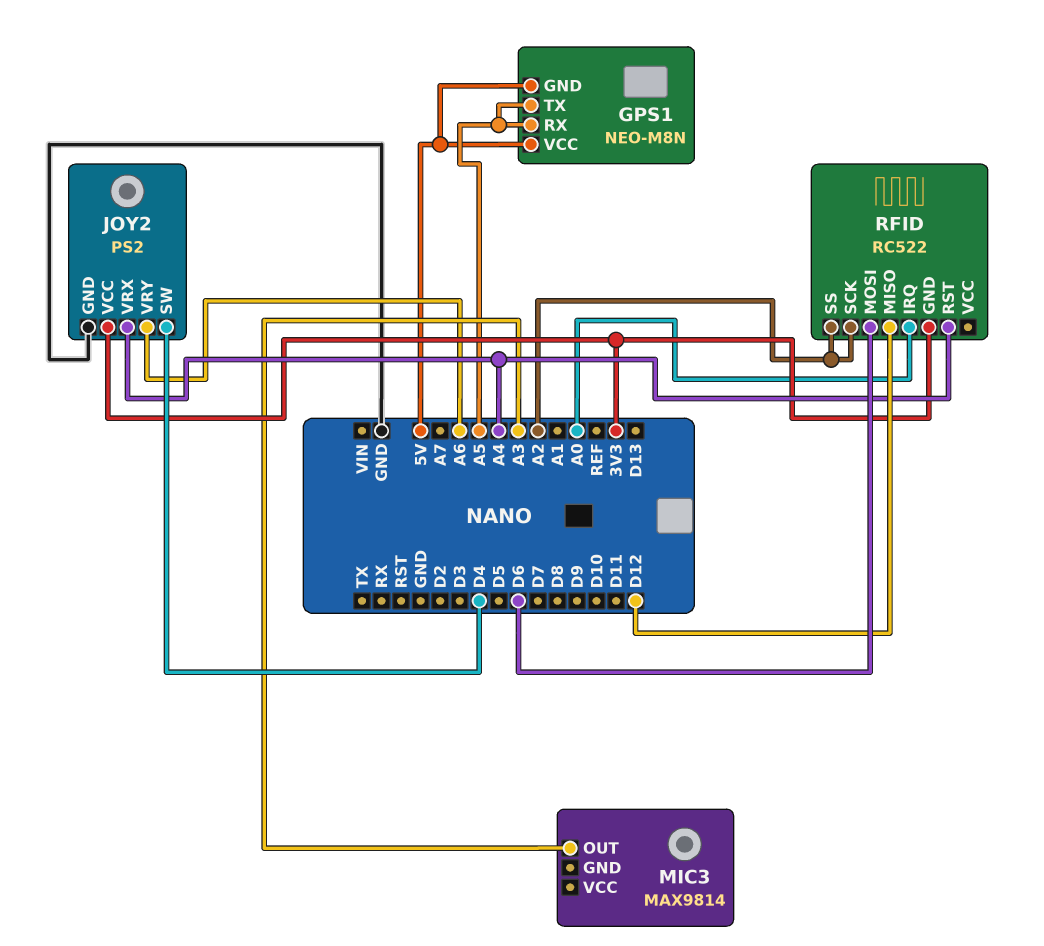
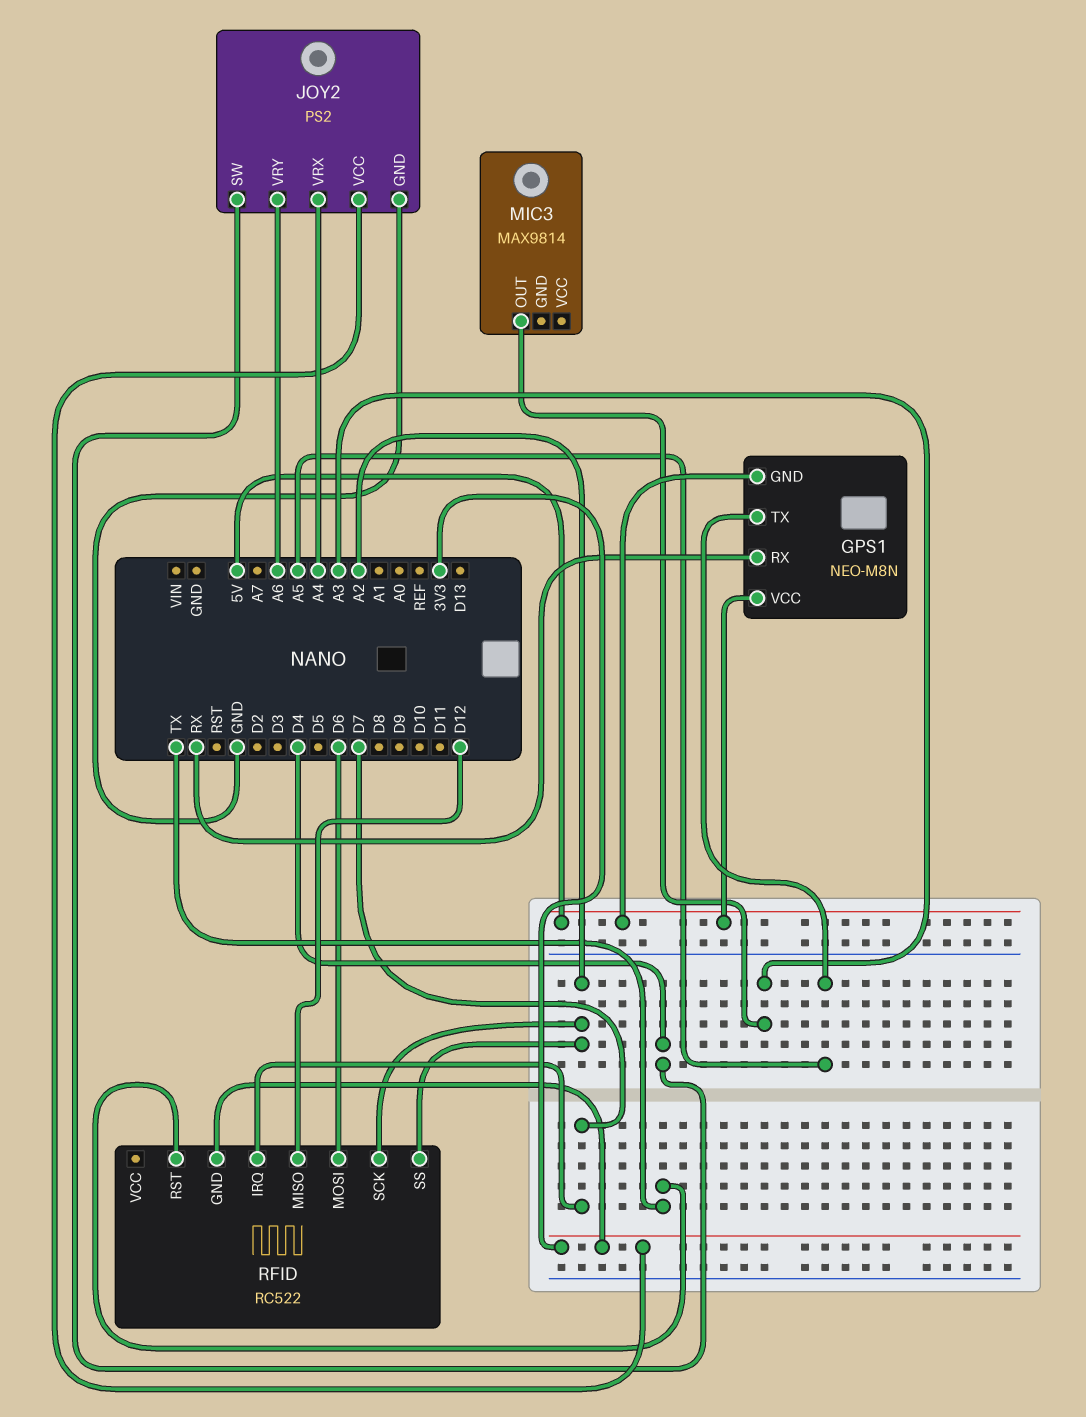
GPS1 pin RX: A5 -> RX
RFID pin IRQ: A0 -> D7
RFID pin RST: A4 -> TX

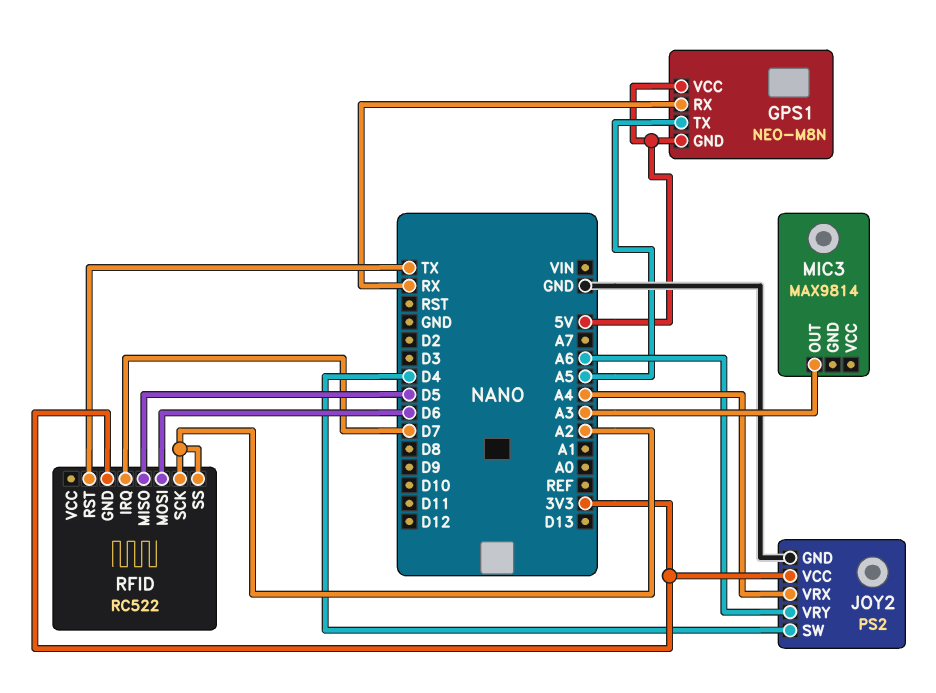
RFID pin MISO: D12 -> D5

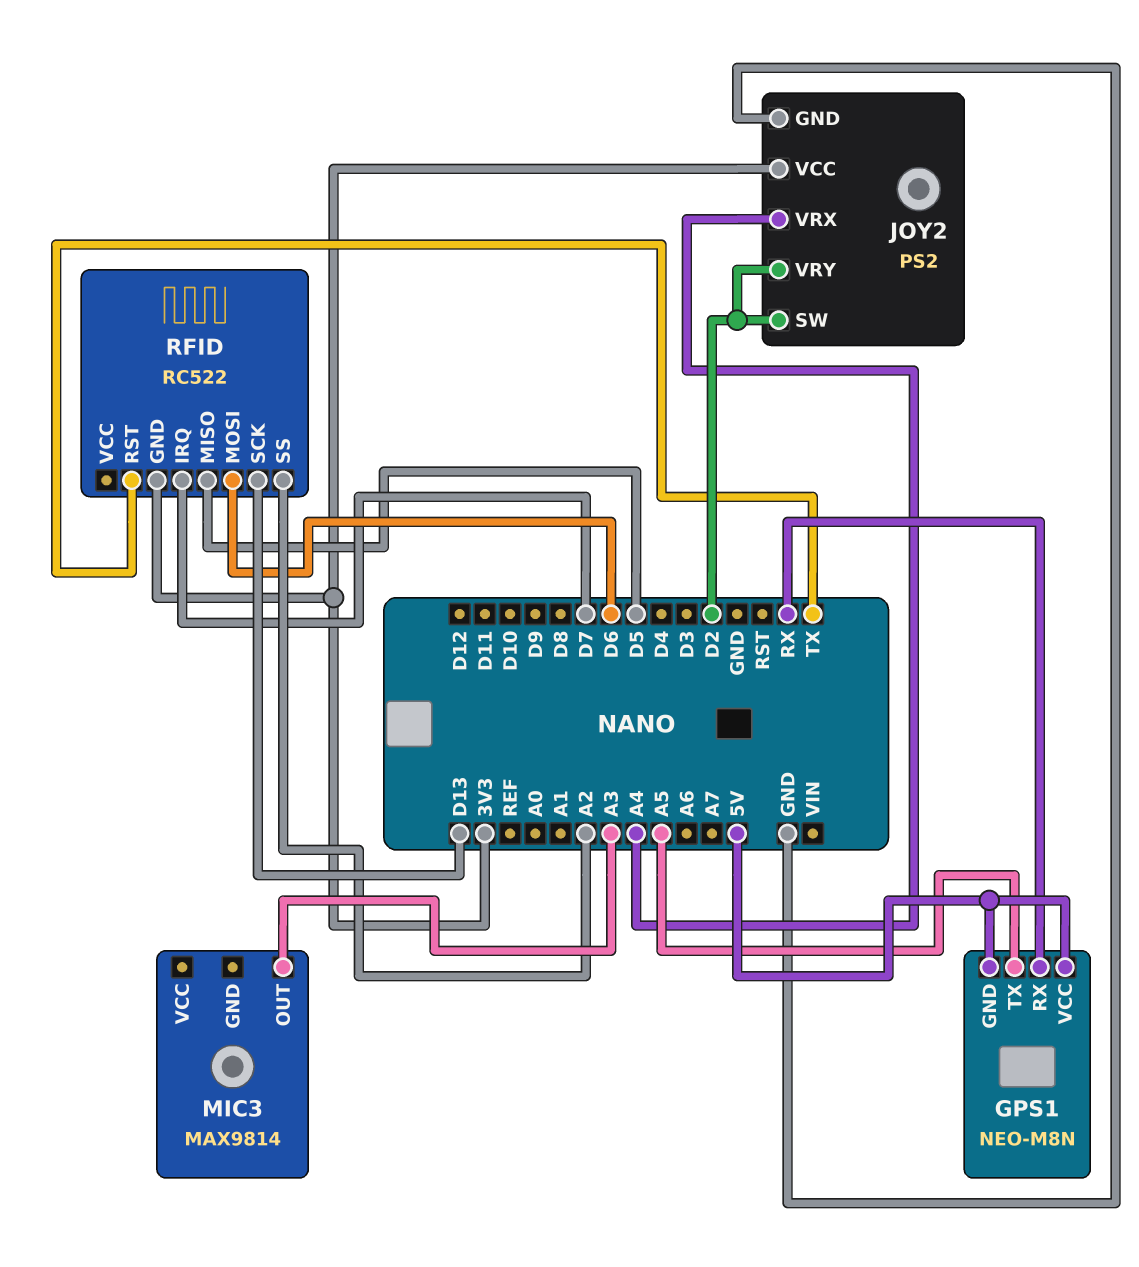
JOY2 pin SW: D4 -> D2
JOY2 pin VRY: A6 -> D2
RFID pin SCK: A2 -> D13

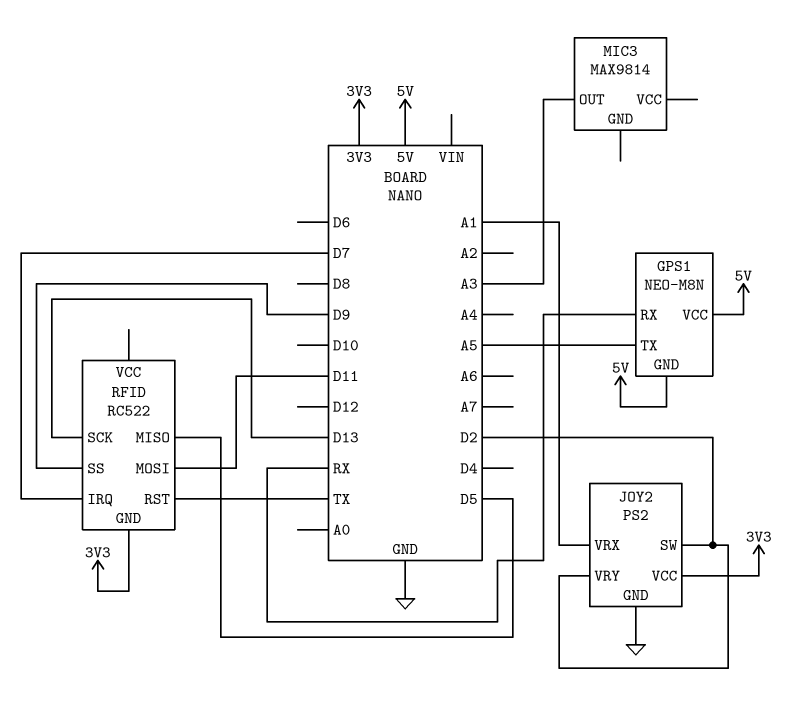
JOY2 pin VRX: A4 -> A1
RFID pin MOSI: D6 -> D11
RFID pin SS: A2 -> D9

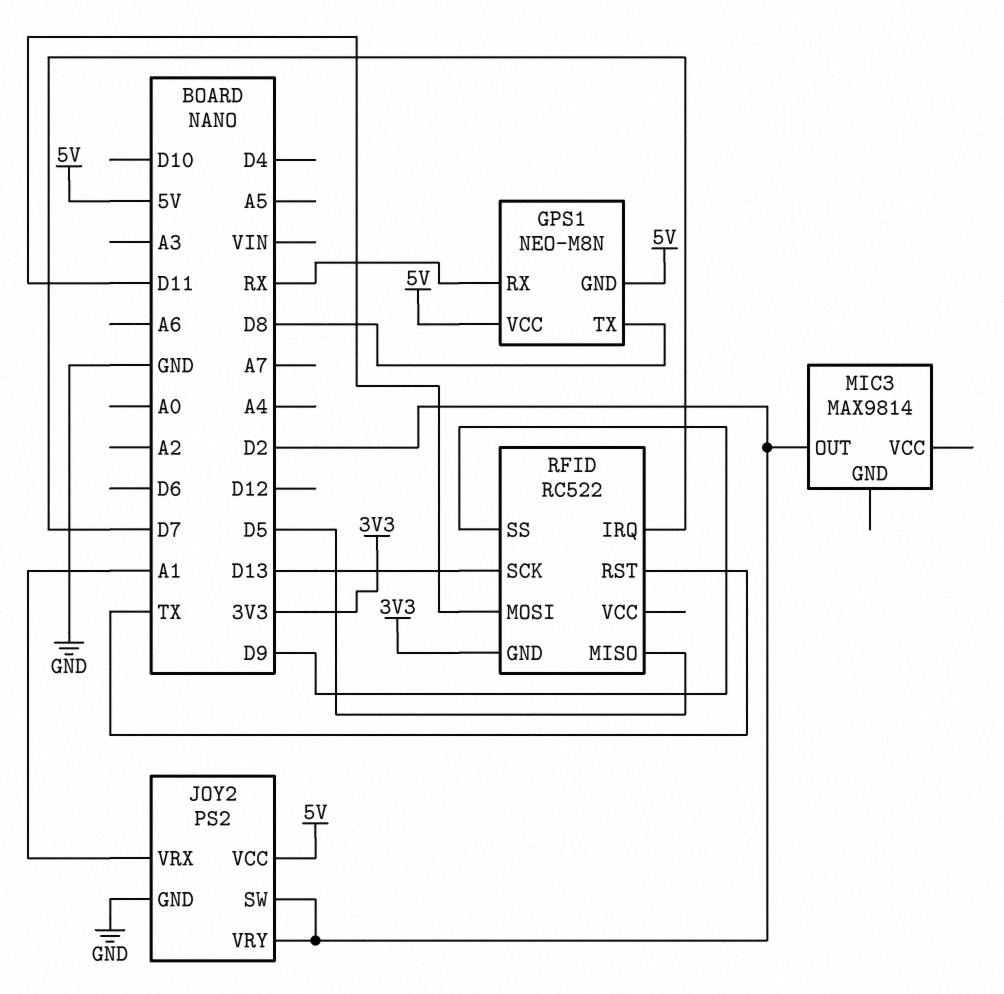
GPS1 pin TX: A5 -> D8
JOY2 pin VCC: 3V3 -> 5V
MIC3 pin OUT: A3 -> D2

